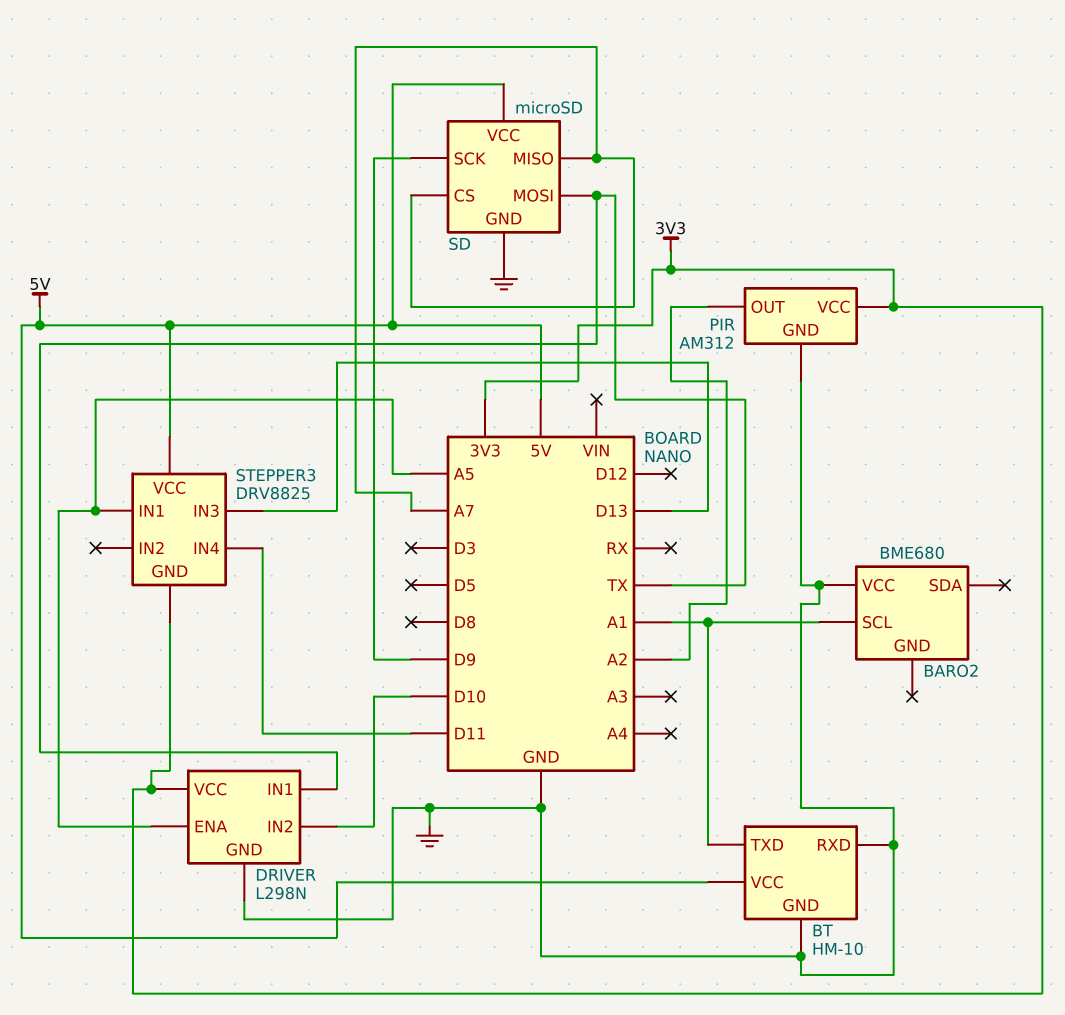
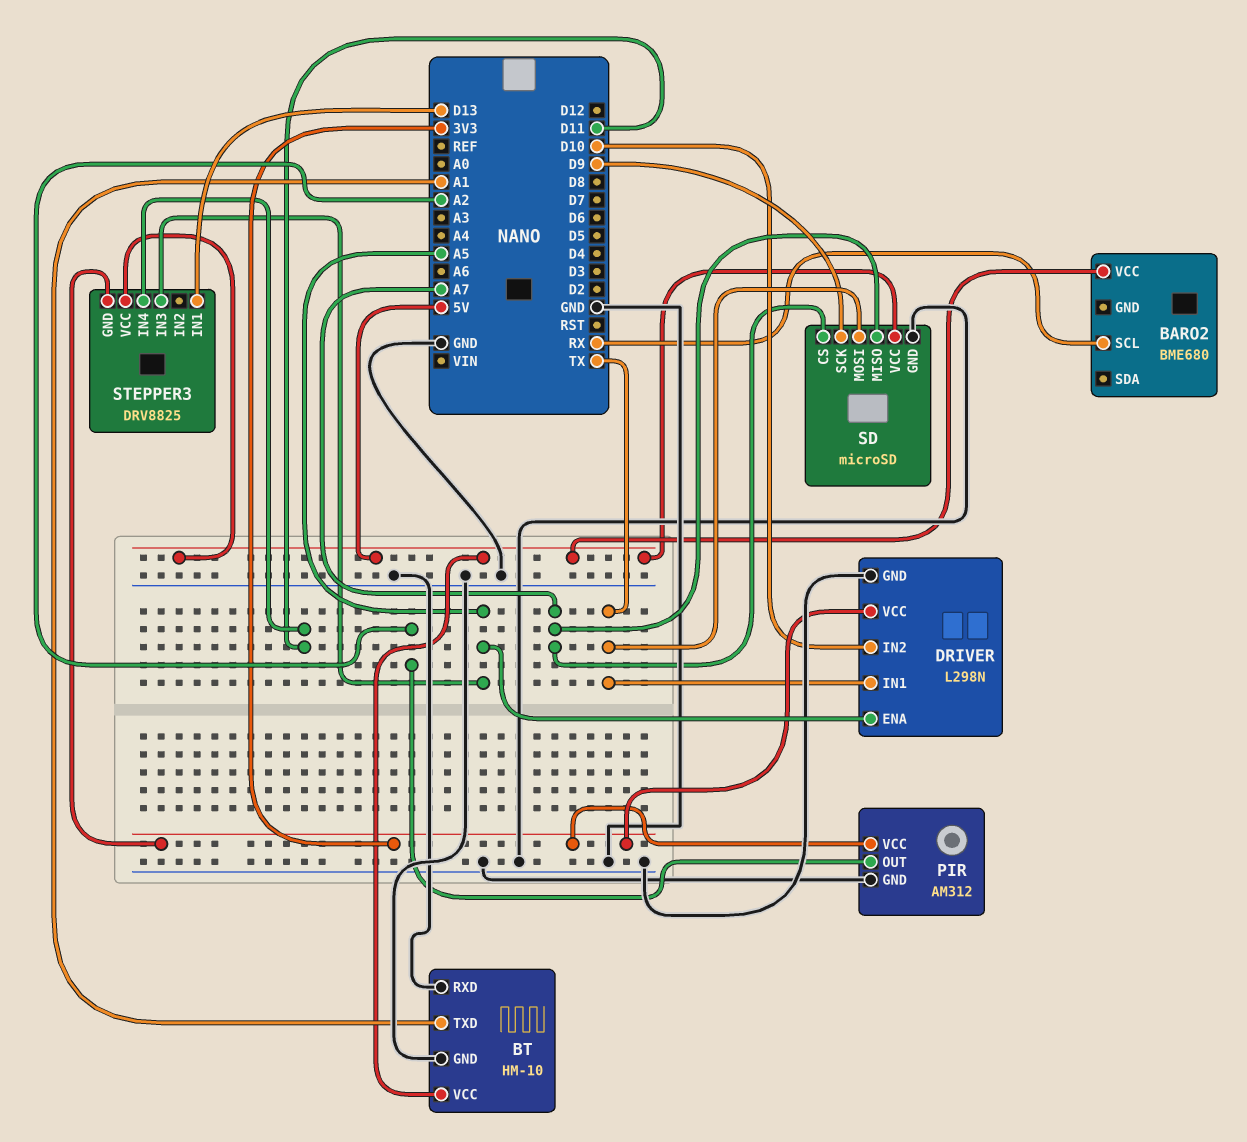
BARO2 pin SCL: A1 -> RX
BARO2 pin VCC: GND -> 5V
STEPPER3 pin IN1: A5 -> D13
STEPPER3 pin IN3: D13 -> A5

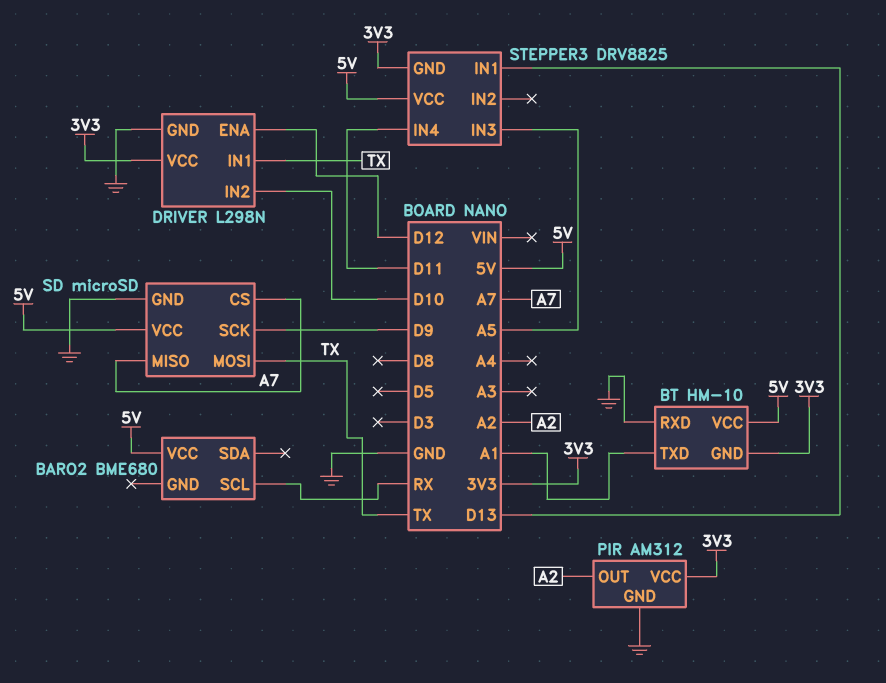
BT pin GND: GND -> 3V3
DRIVER pin ENA: A5 -> D12

